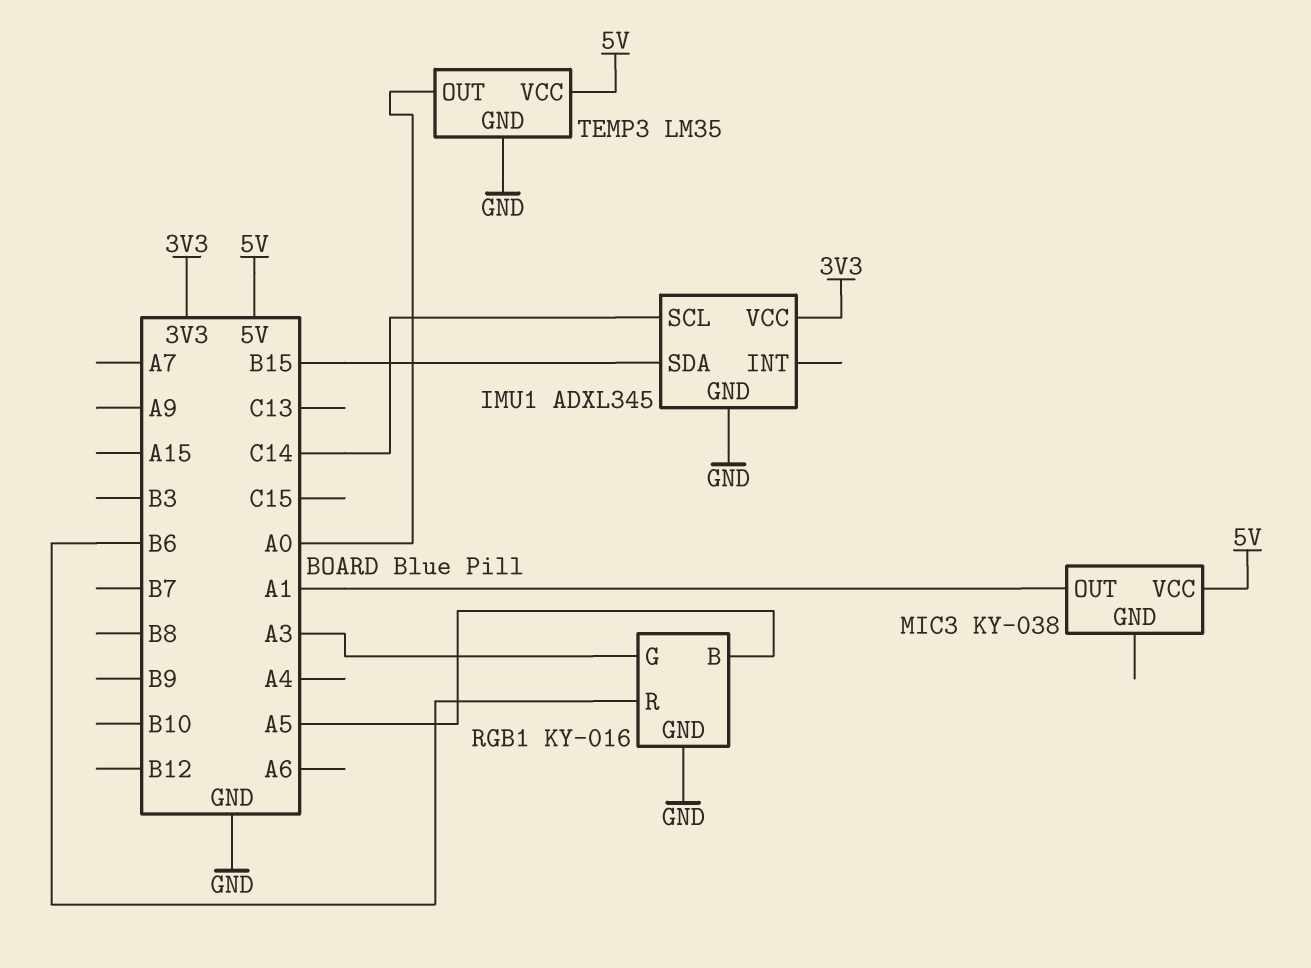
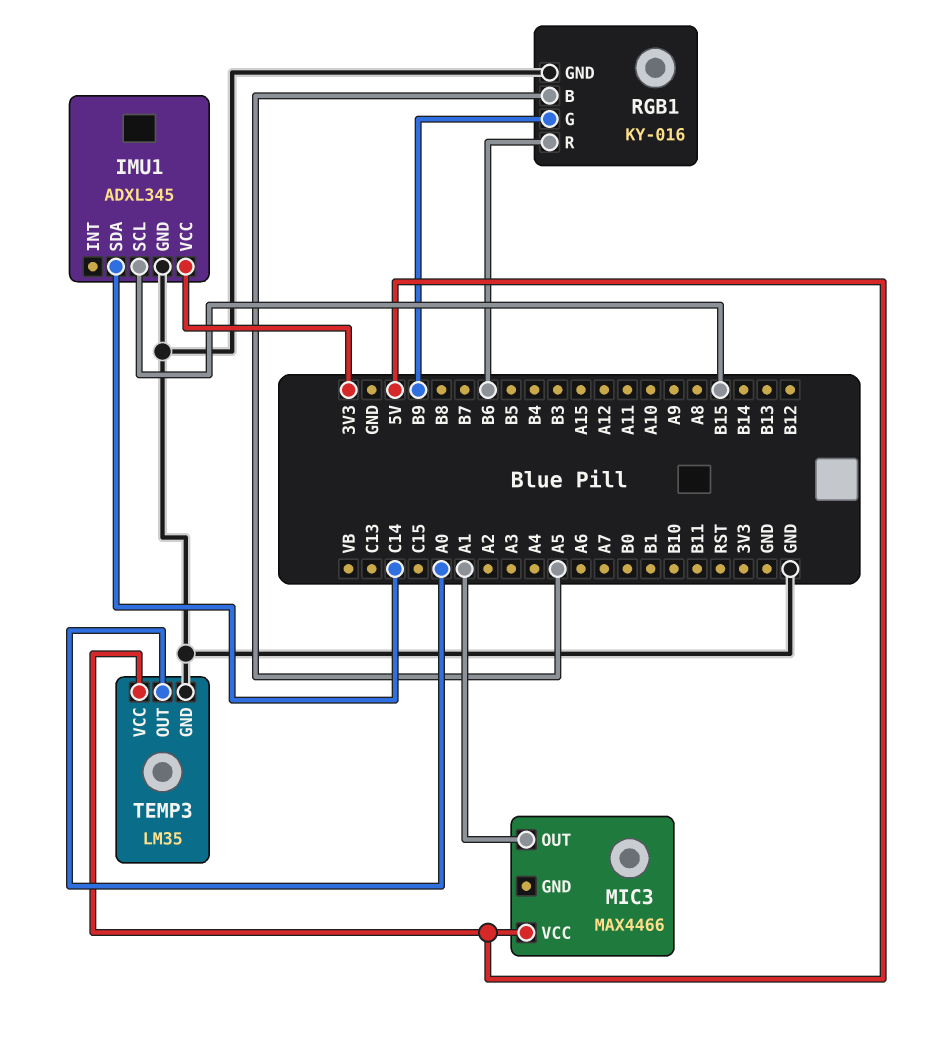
IMU1 pin SCL: C14 -> B15
IMU1 pin SDA: B15 -> C14
MIC3: KY-038 -> MAX4466
RGB1 pin G: A3 -> B9

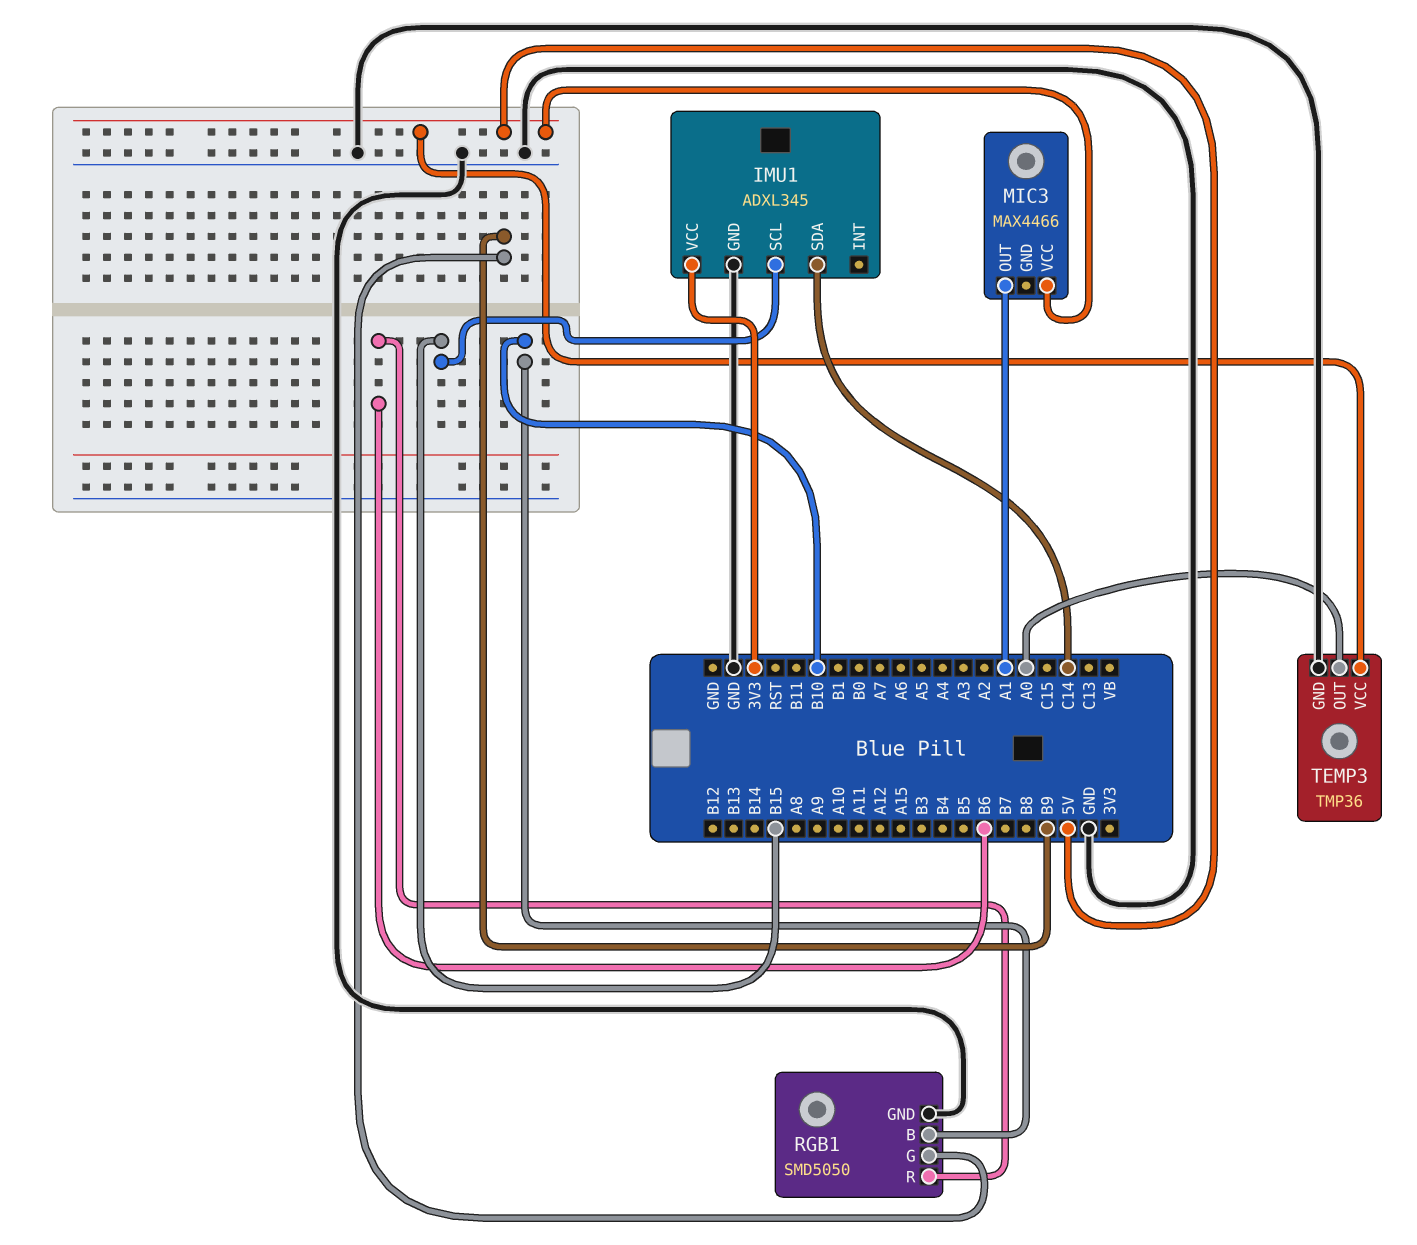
RGB1: KY-016 -> SMD5050
RGB1 pin B: A5 -> B10
TEMP3: LM35 -> TMP36

